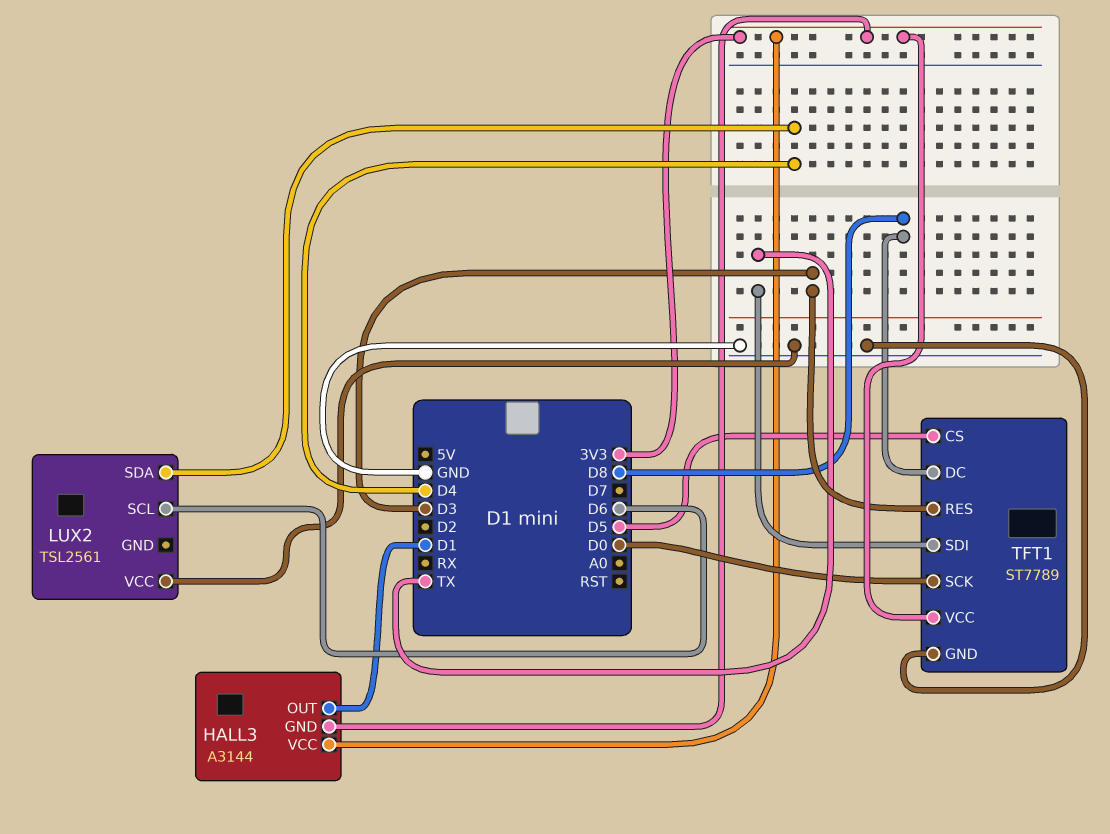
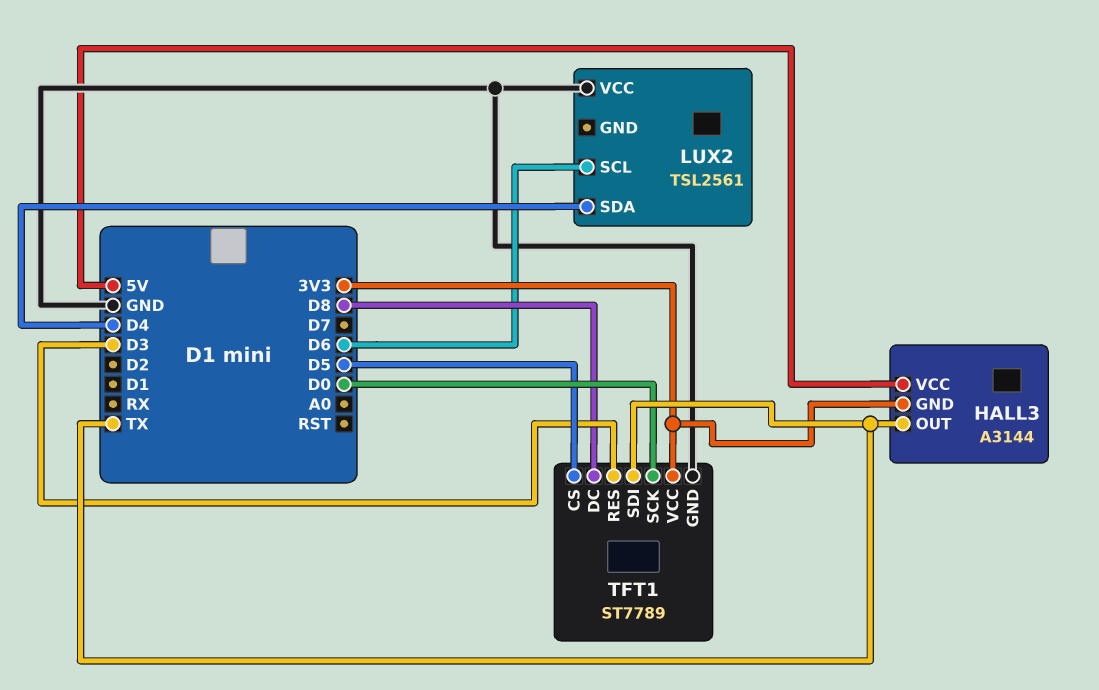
HALL3 pin OUT: D1 -> TX
HALL3 pin VCC: 3V3 -> 5V

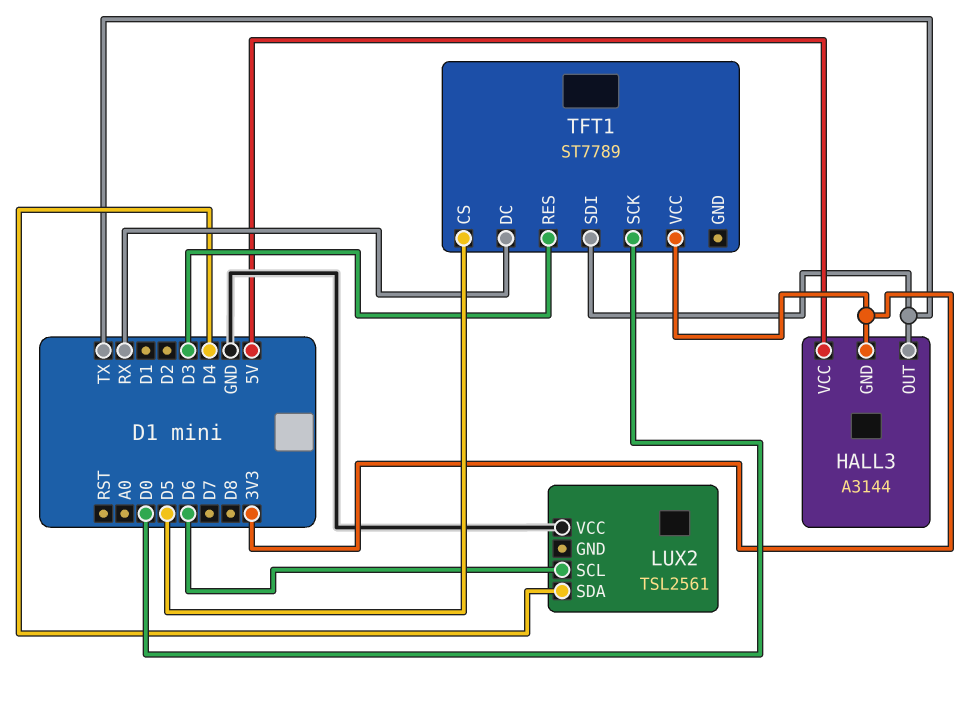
TFT1 pin DC: D8 -> RX
TFT1 pin GND: GND -> none

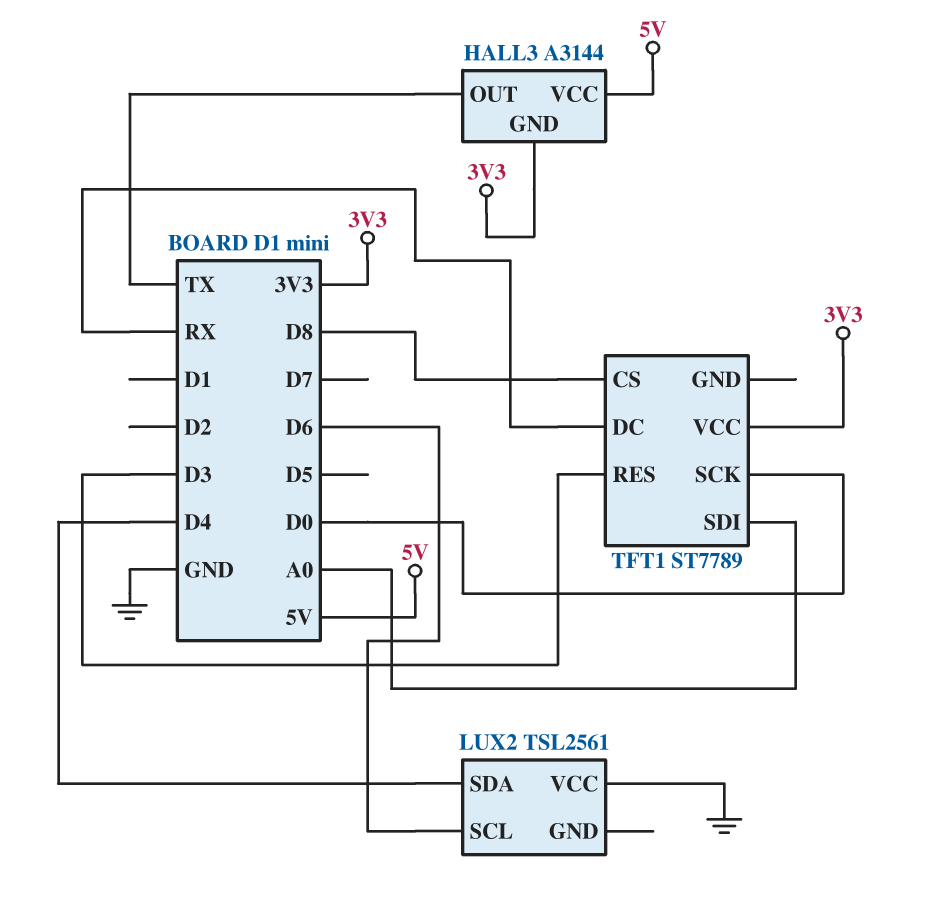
TFT1 pin CS: D5 -> D8
TFT1 pin SDI: TX -> A0

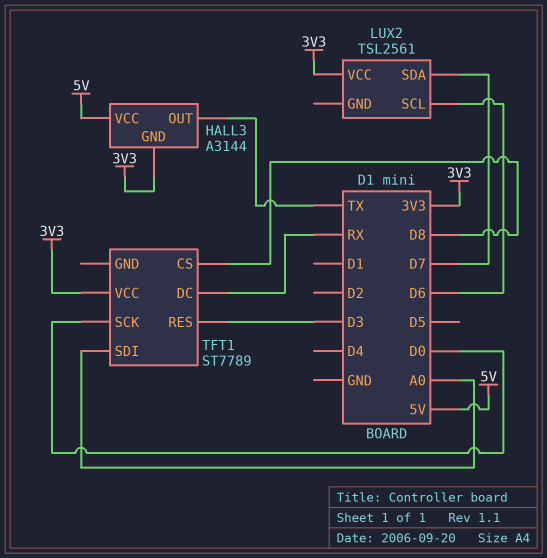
LUX2 pin SDA: D4 -> D7
LUX2 pin VCC: GND -> 3V3

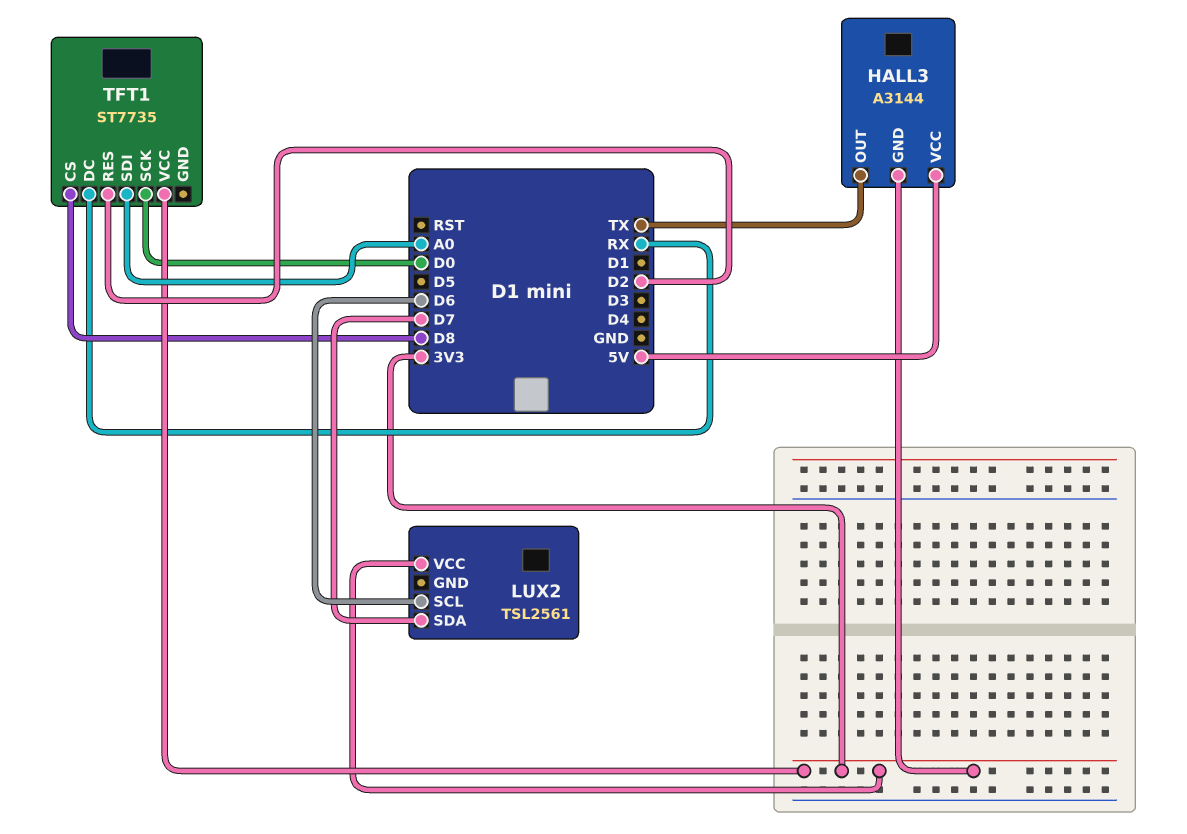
TFT1: ST7789 -> ST7735
TFT1 pin RES: D3 -> D2

